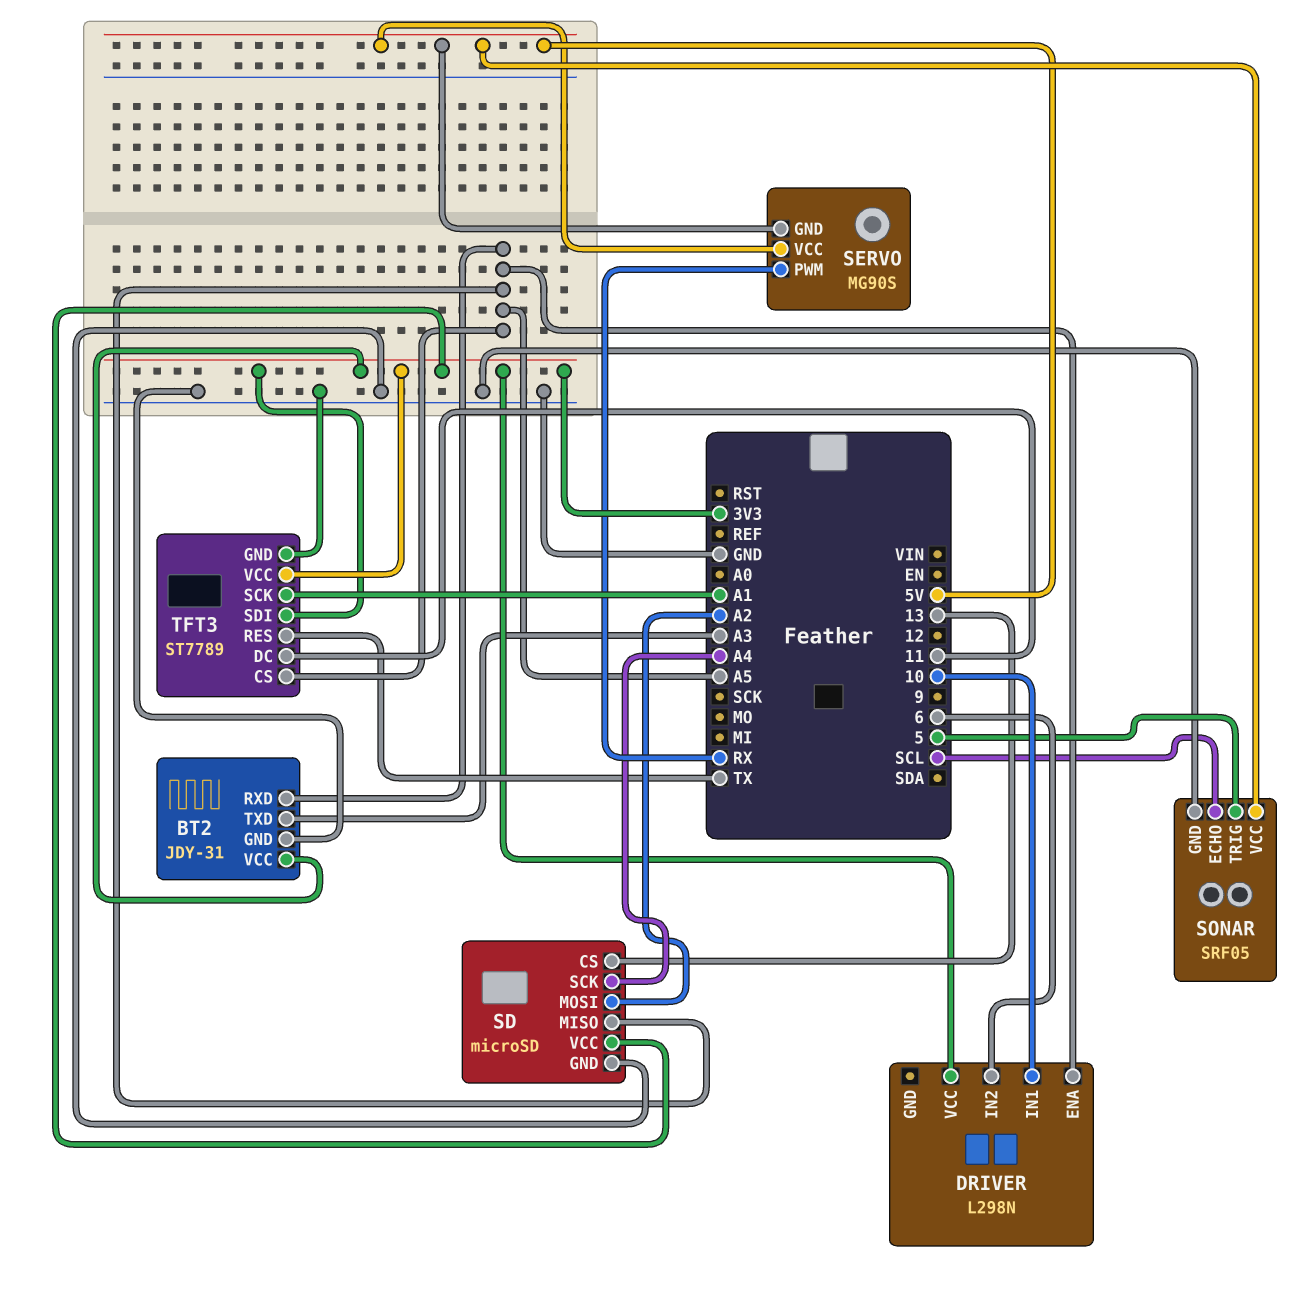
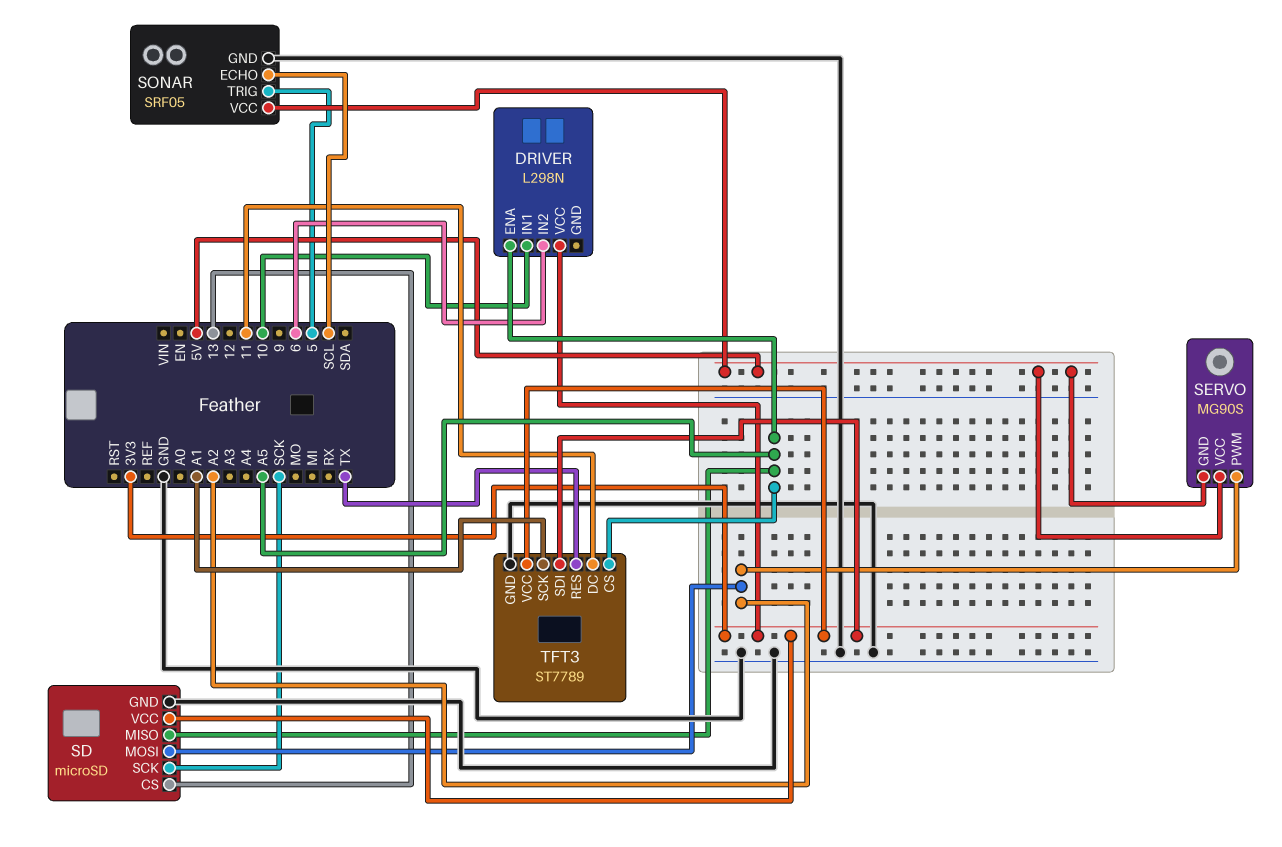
BT2: JDY-31 -> none
BT2 pin GND: GND -> none
BT2 pin RXD: A5 -> none
BT2 pin TXD: A3 -> none
BT2 pin VCC: 3V3 -> none
SD pin SCK: A4 -> SCK
SERVO pin PWM: RX -> A2

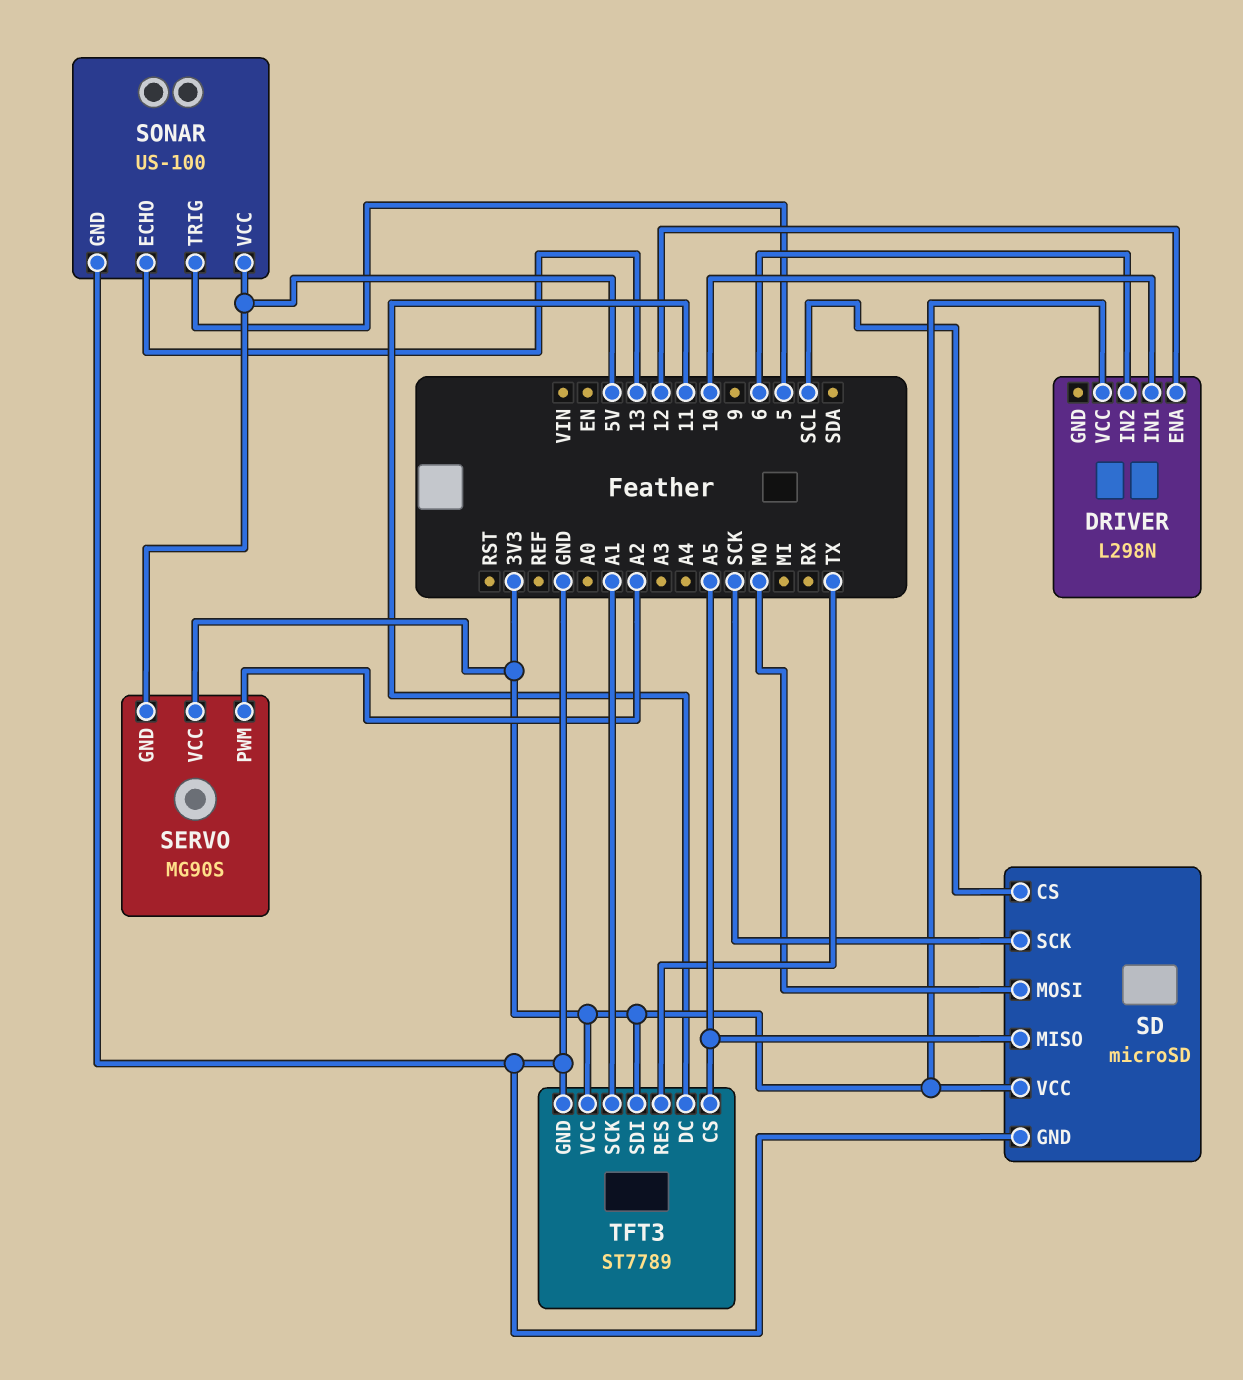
DRIVER pin ENA: A5 -> 12
SD pin CS: 13 -> SCL
SD pin MOSI: A2 -> MO
SERVO pin VCC: 5V -> 3V3
SONAR: SRF05 -> US-100
SONAR pin ECHO: SCL -> 13

